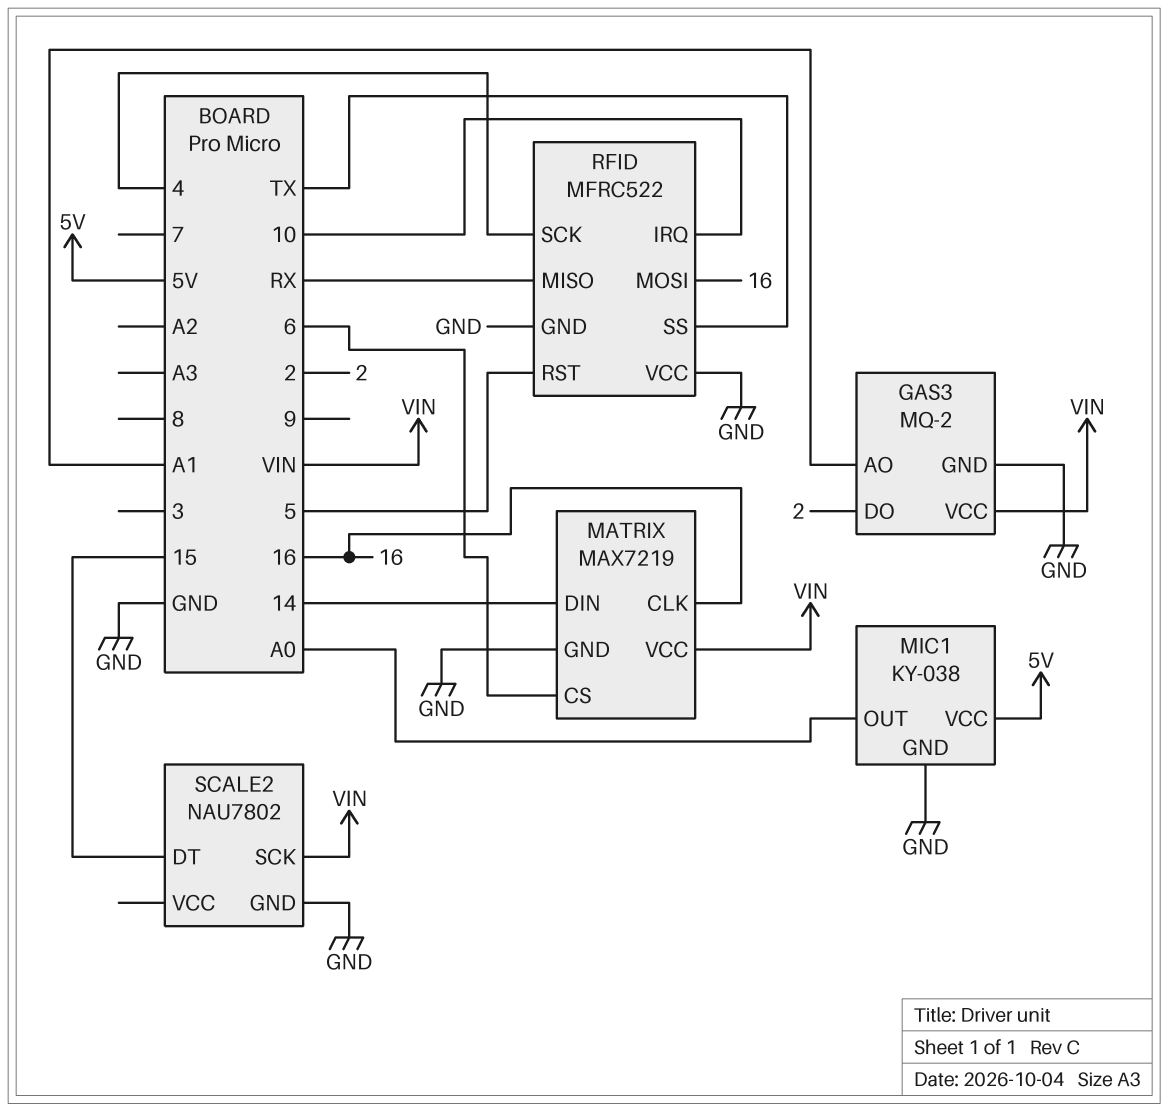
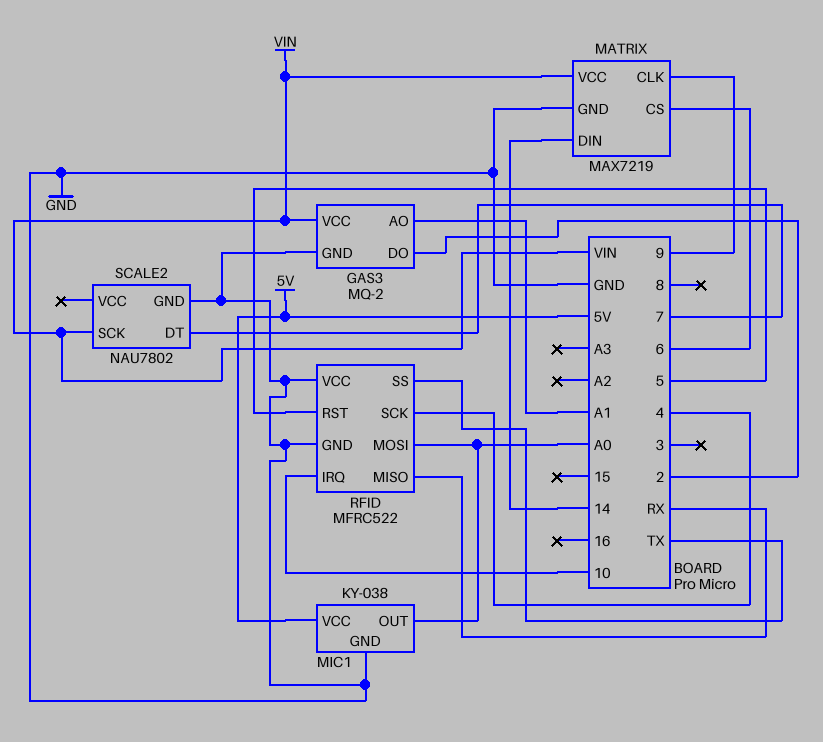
MATRIX pin CLK: 16 -> 9
RFID pin MOSI: 16 -> A0
SCALE2 pin DT: 15 -> 7

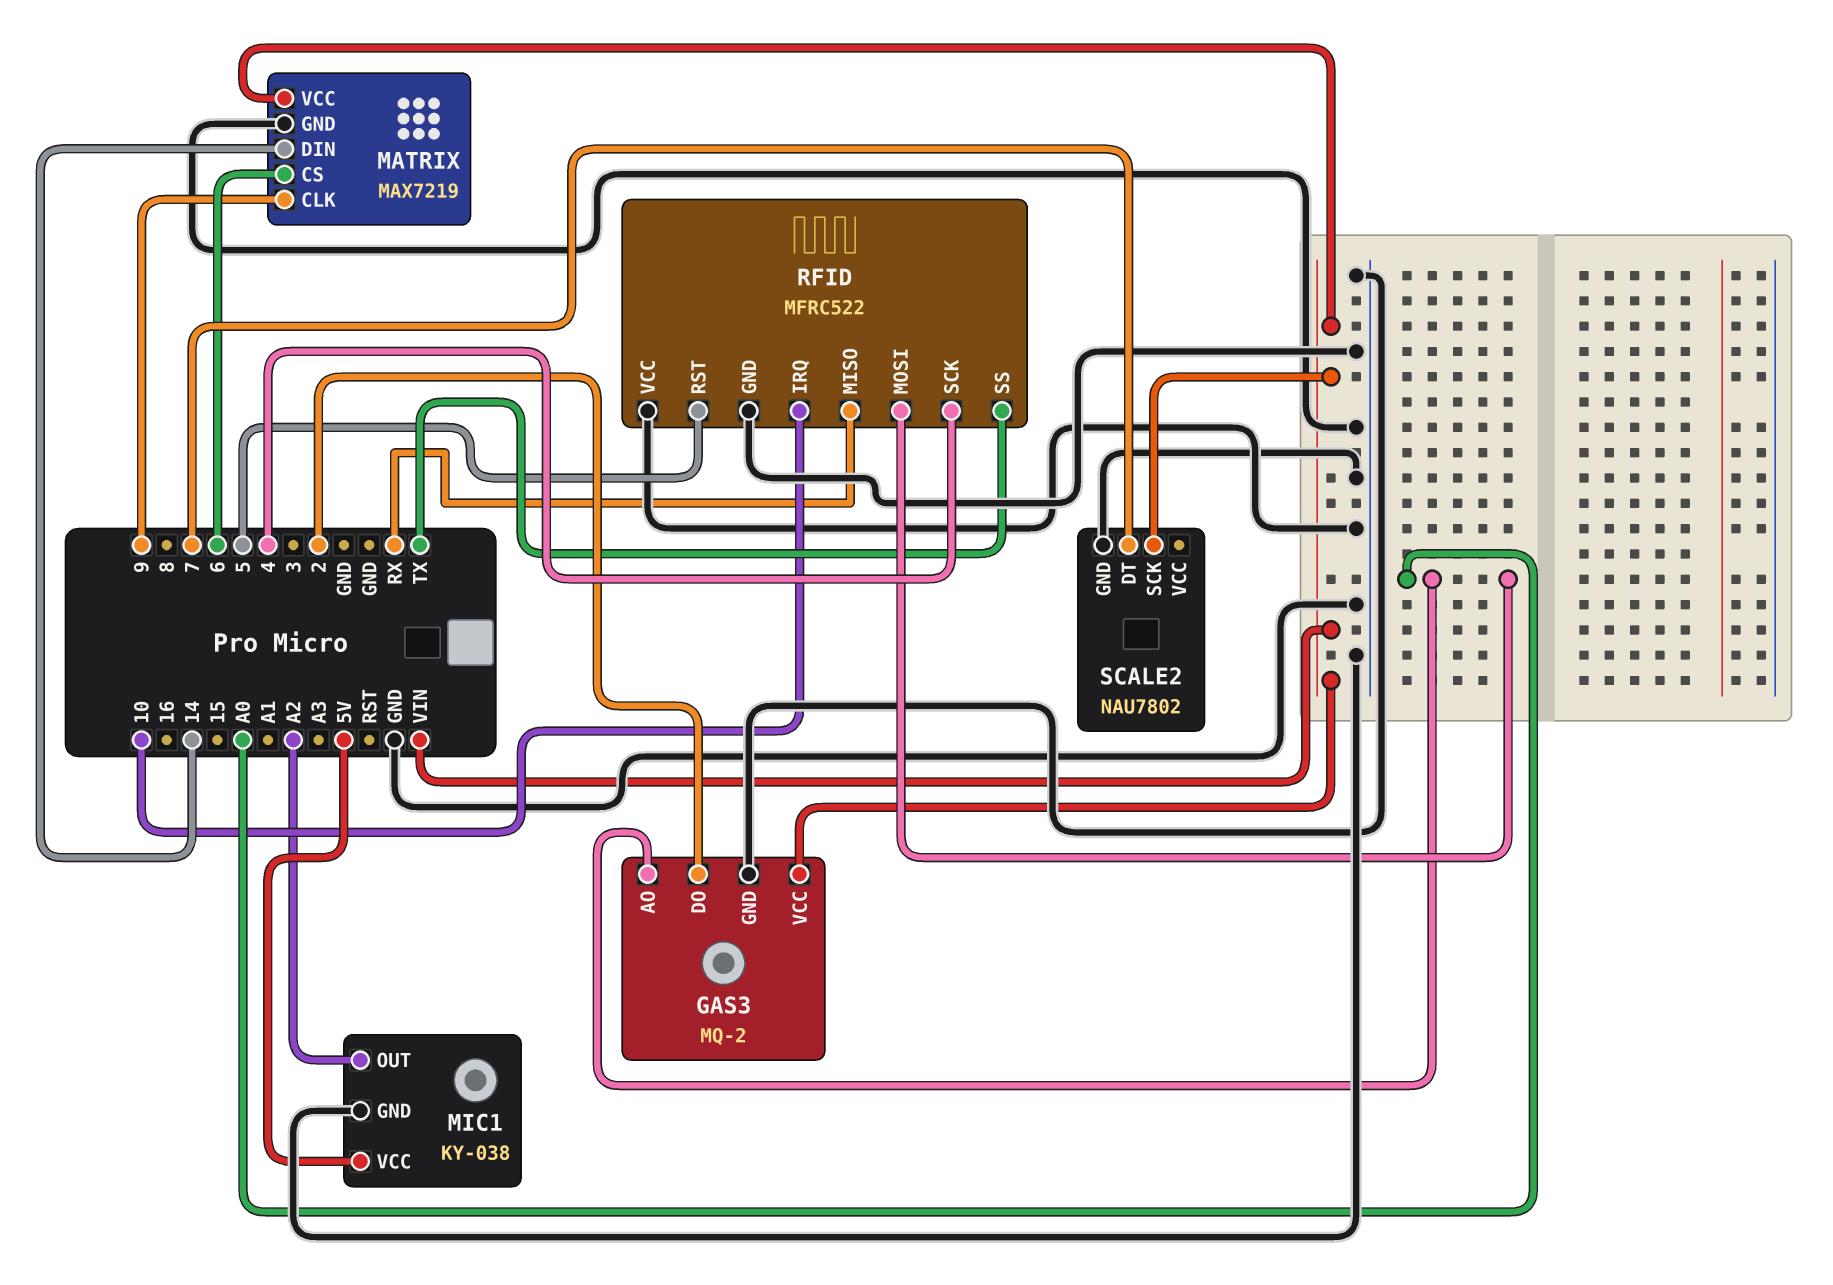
GAS3 pin AO: A1 -> A0
MIC1 pin OUT: A0 -> A2

